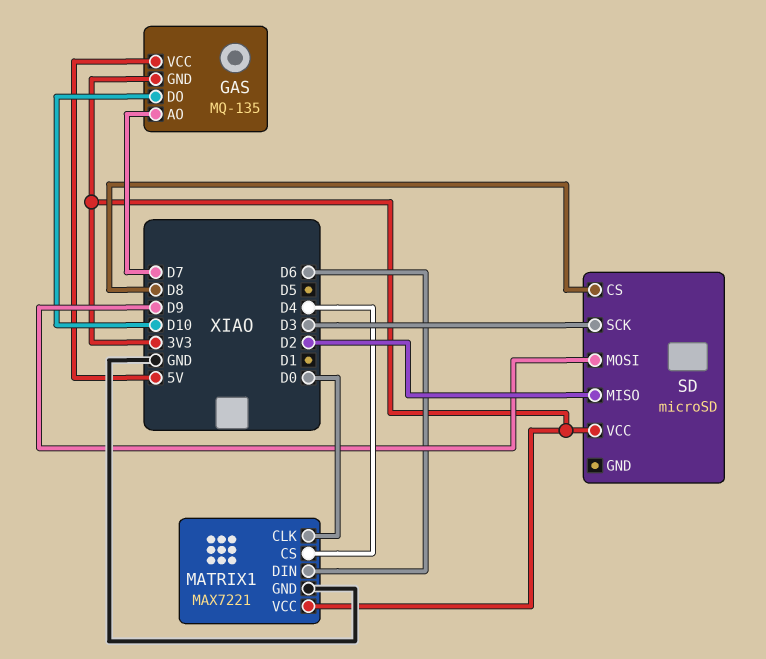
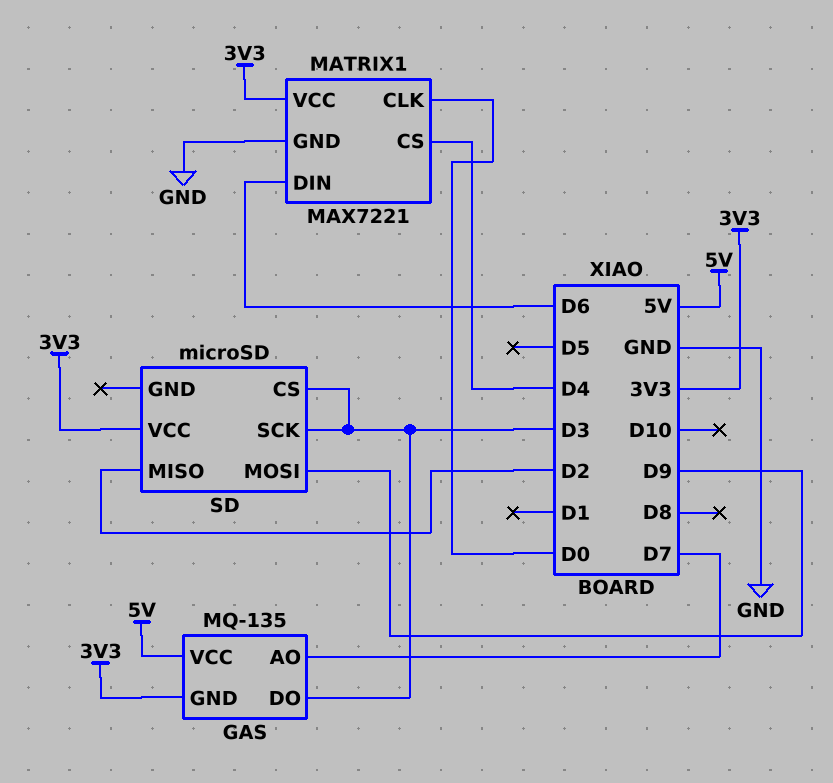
GAS pin DO: D10 -> D3
SD pin CS: D8 -> D3

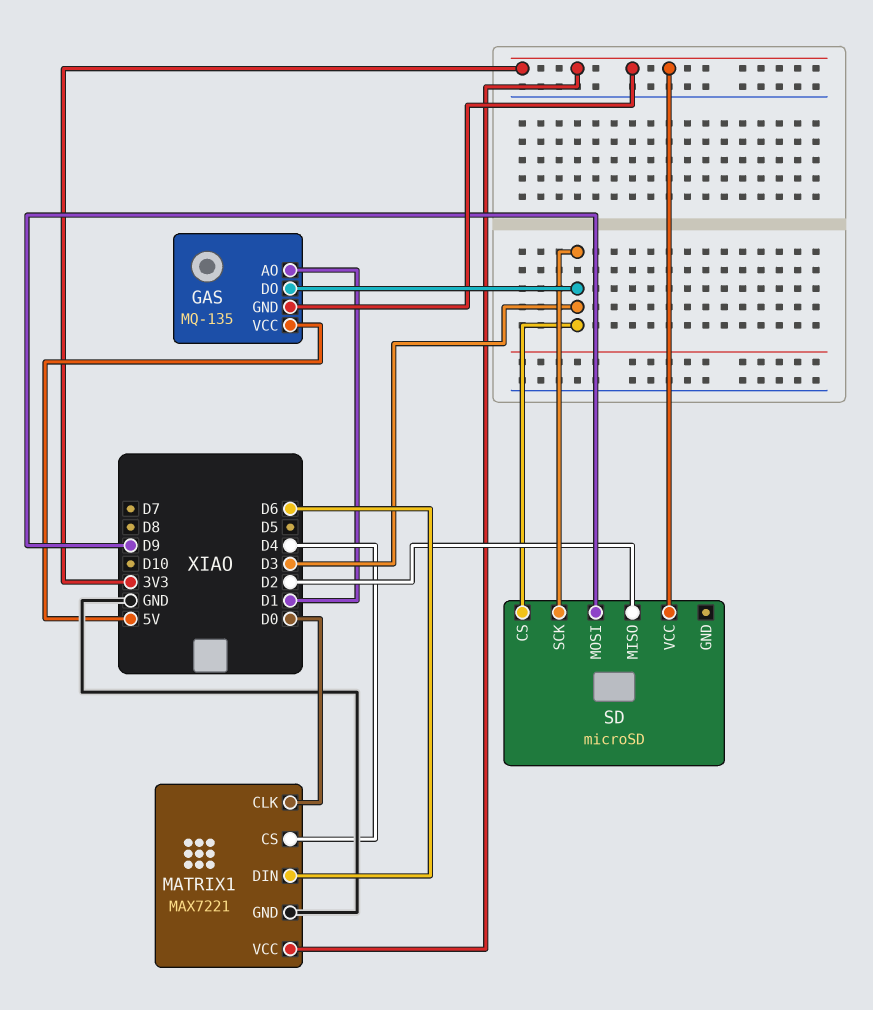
GAS pin AO: D7 -> D1

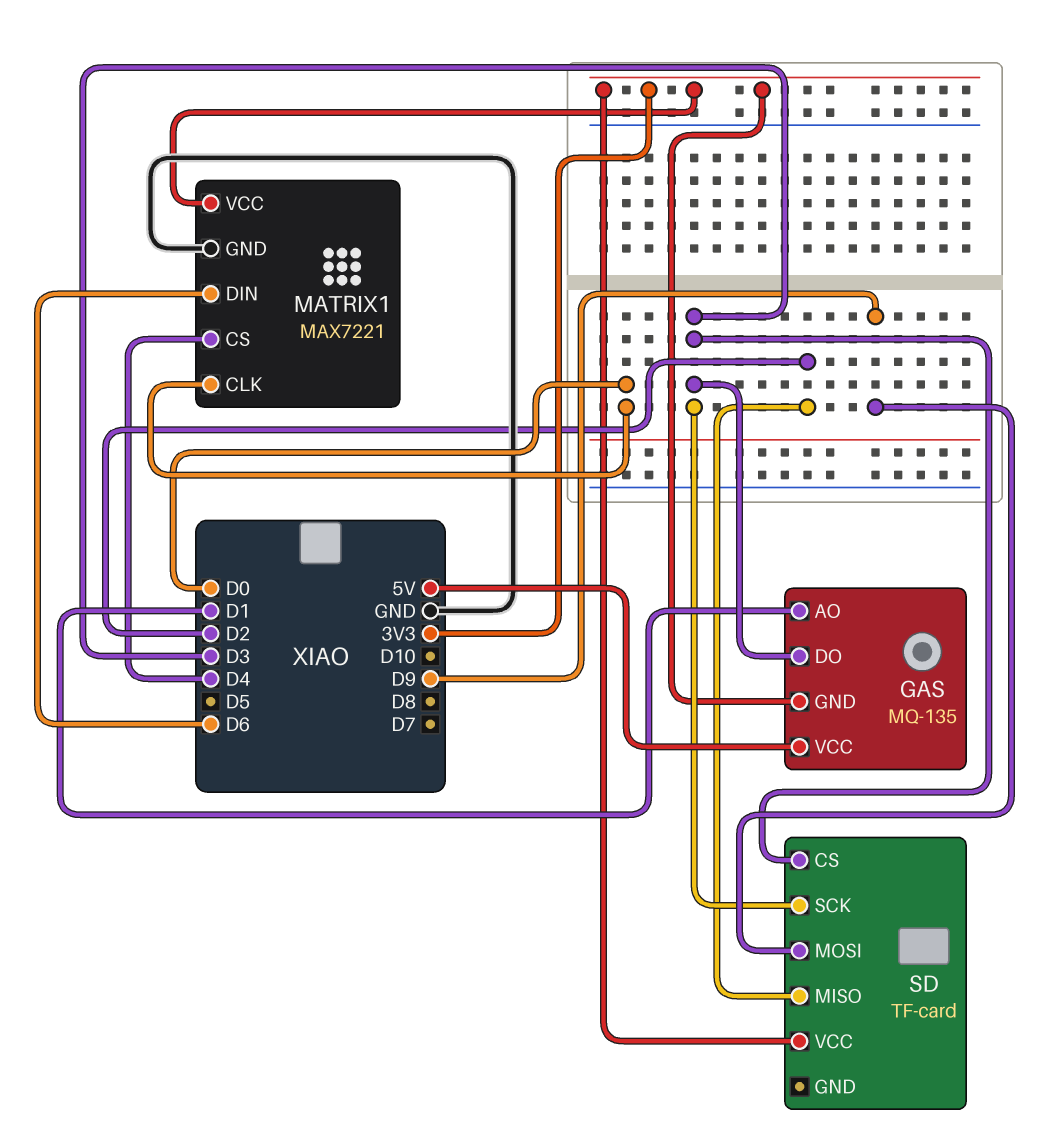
SD: microSD -> TF-card

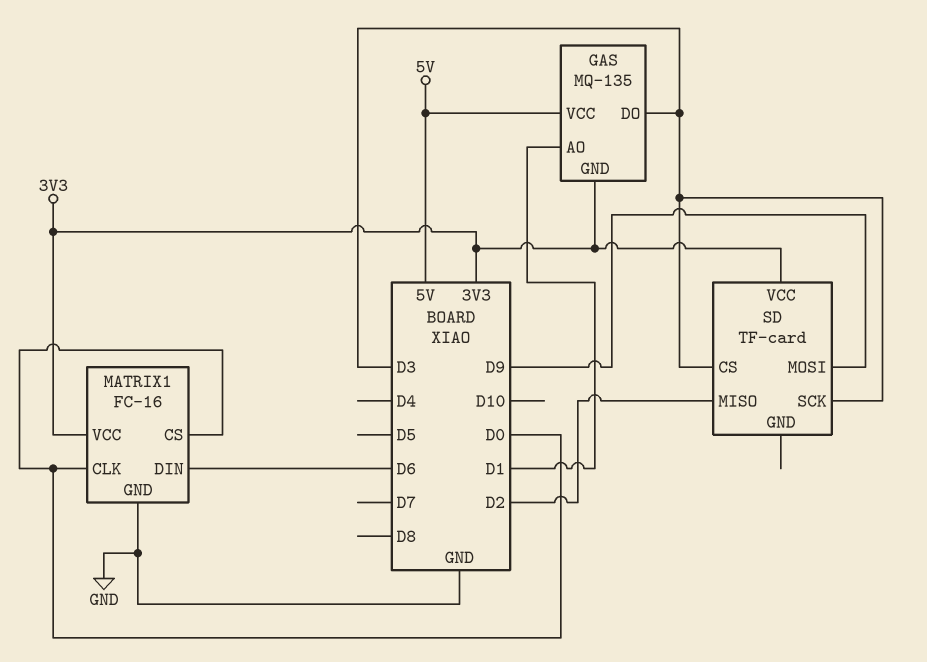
MATRIX1: MAX7221 -> FC-16
MATRIX1 pin CS: D4 -> D0

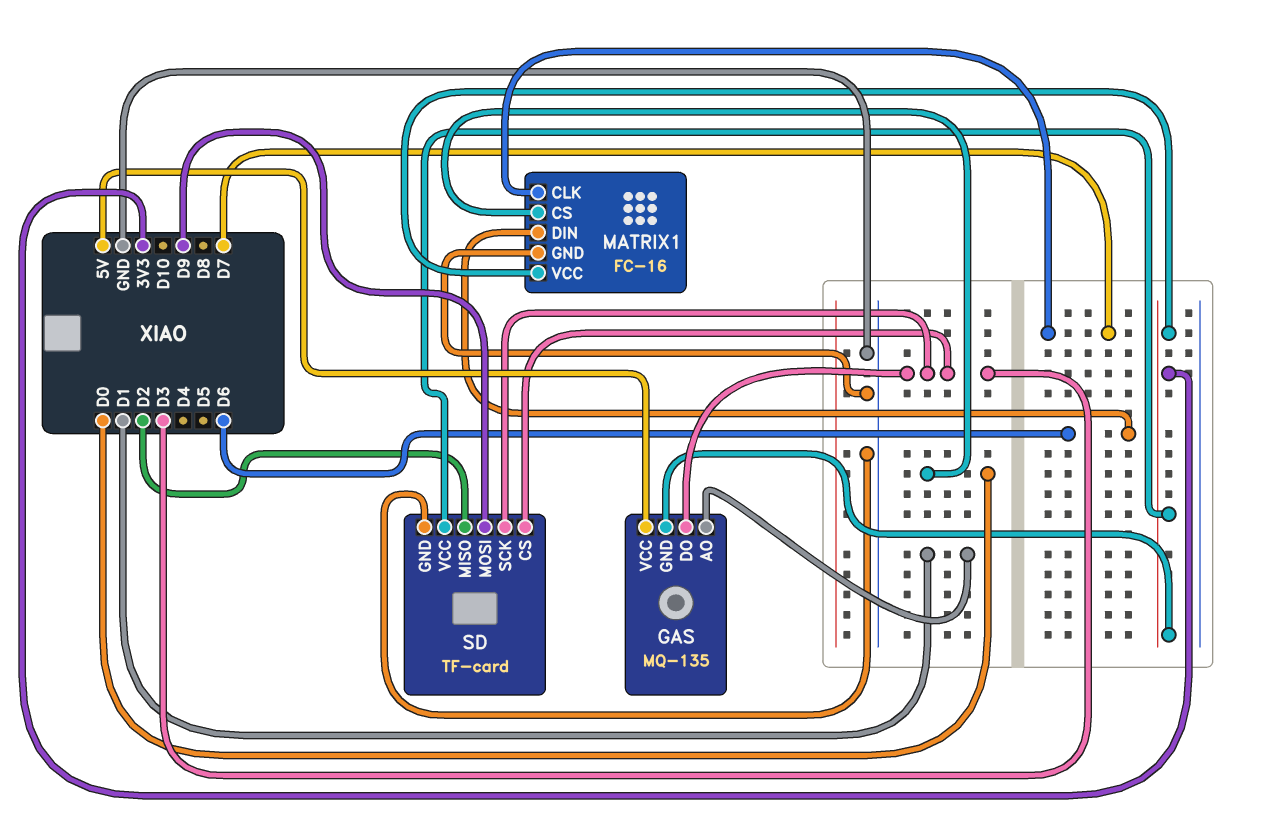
MATRIX1 pin CLK: D0 -> D7
SD pin GND: none -> GND

